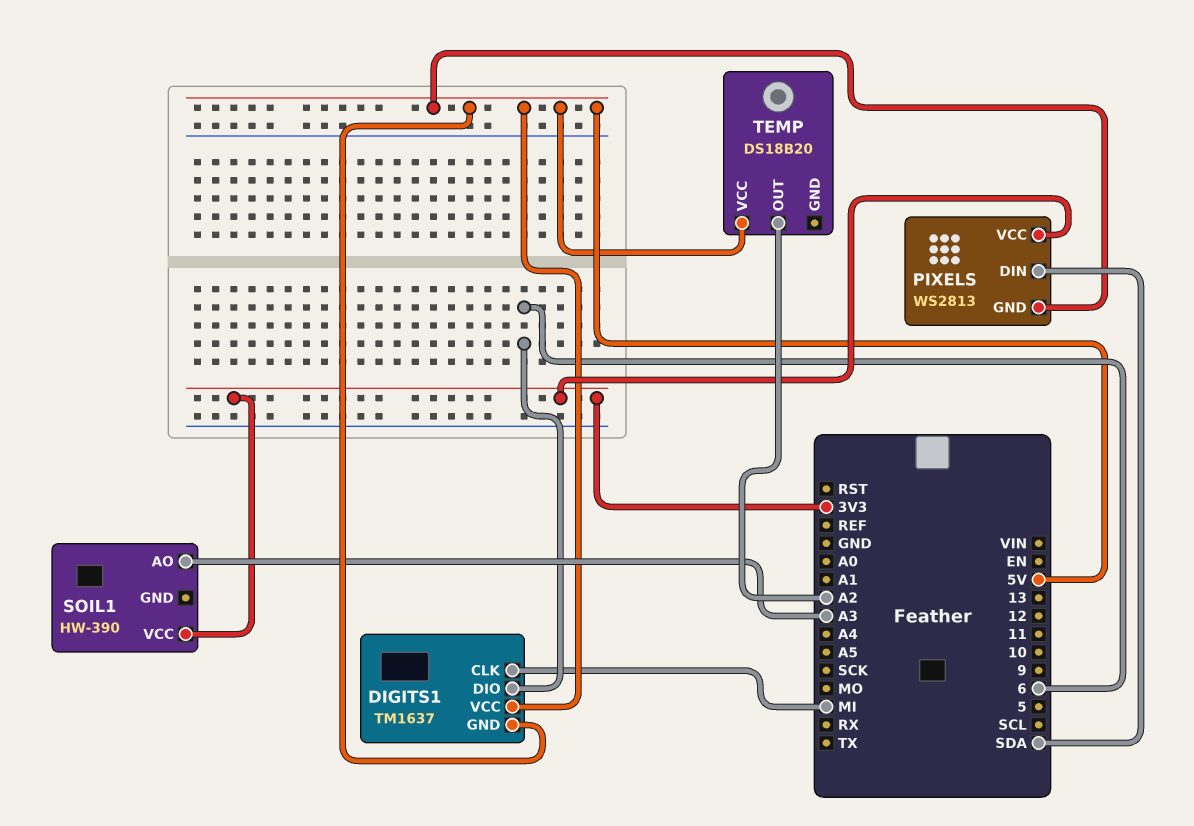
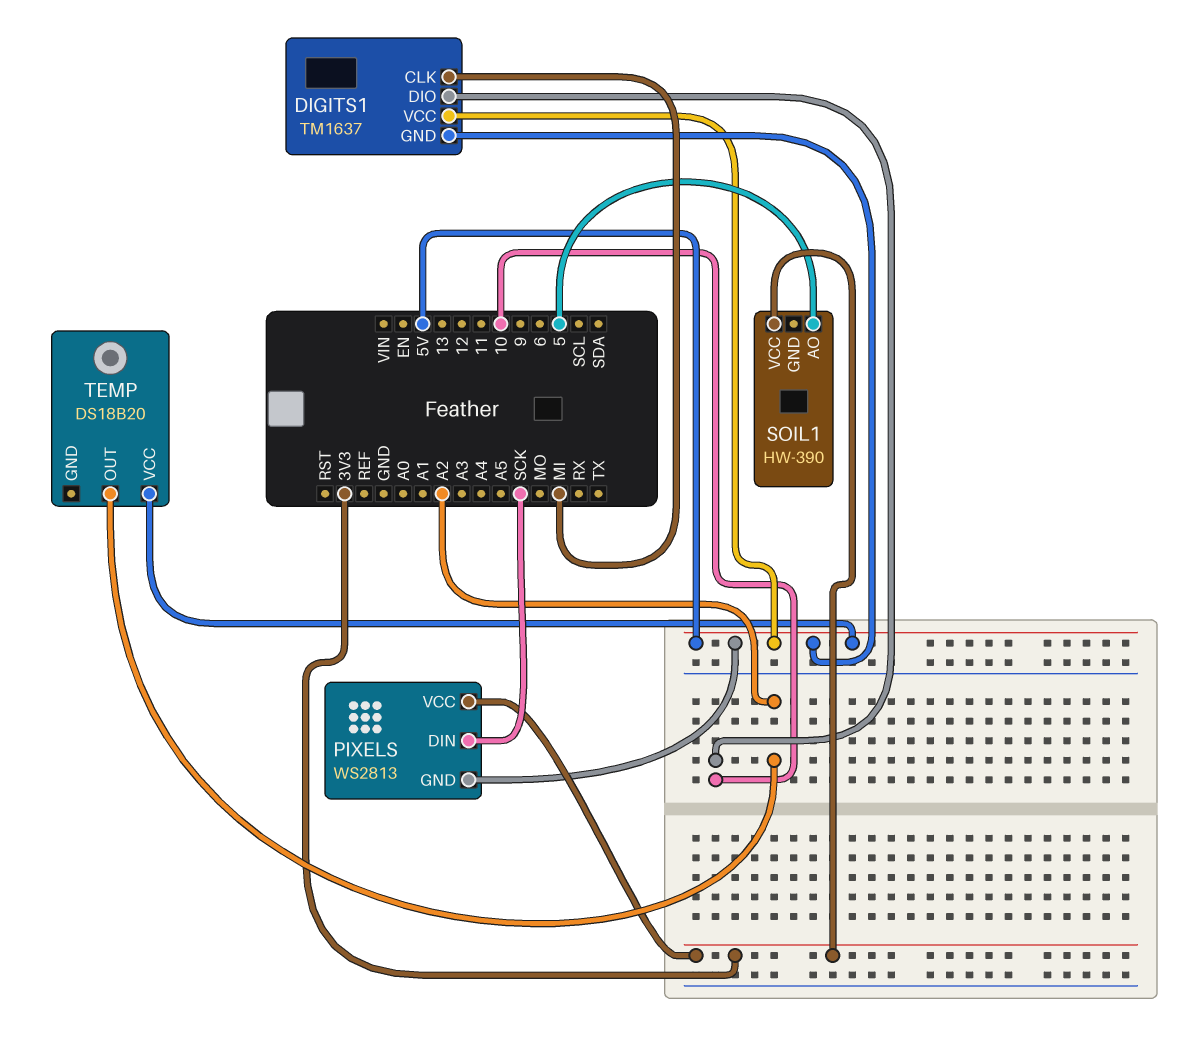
DIGITS1 pin DIO: 6 -> 10
PIXELS pin DIN: SDA -> SCK
SOIL1 pin AO: A3 -> 5

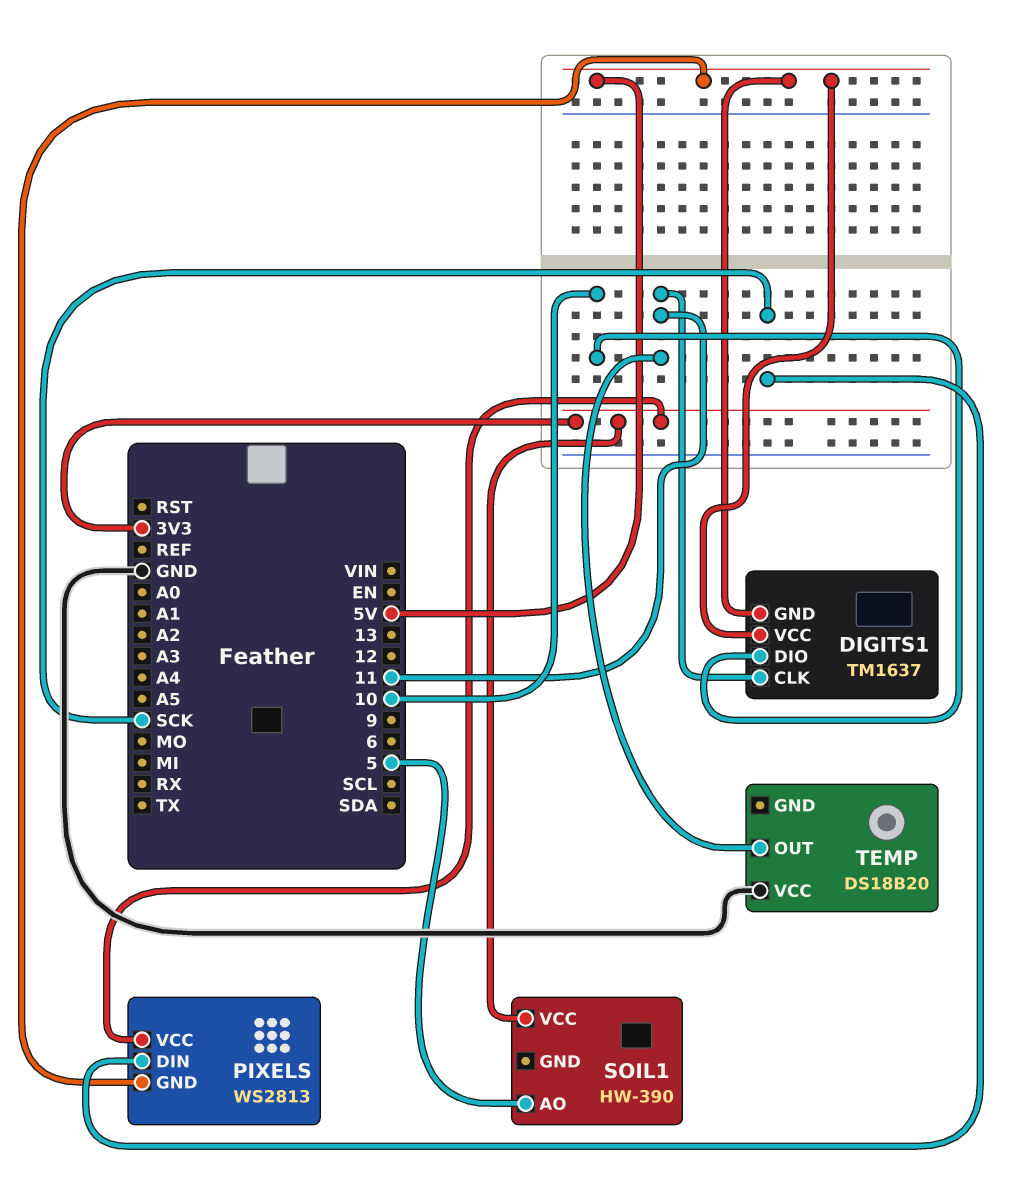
DIGITS1 pin CLK: MI -> 11
TEMP pin OUT: A2 -> 11
TEMP pin VCC: 5V -> GND

